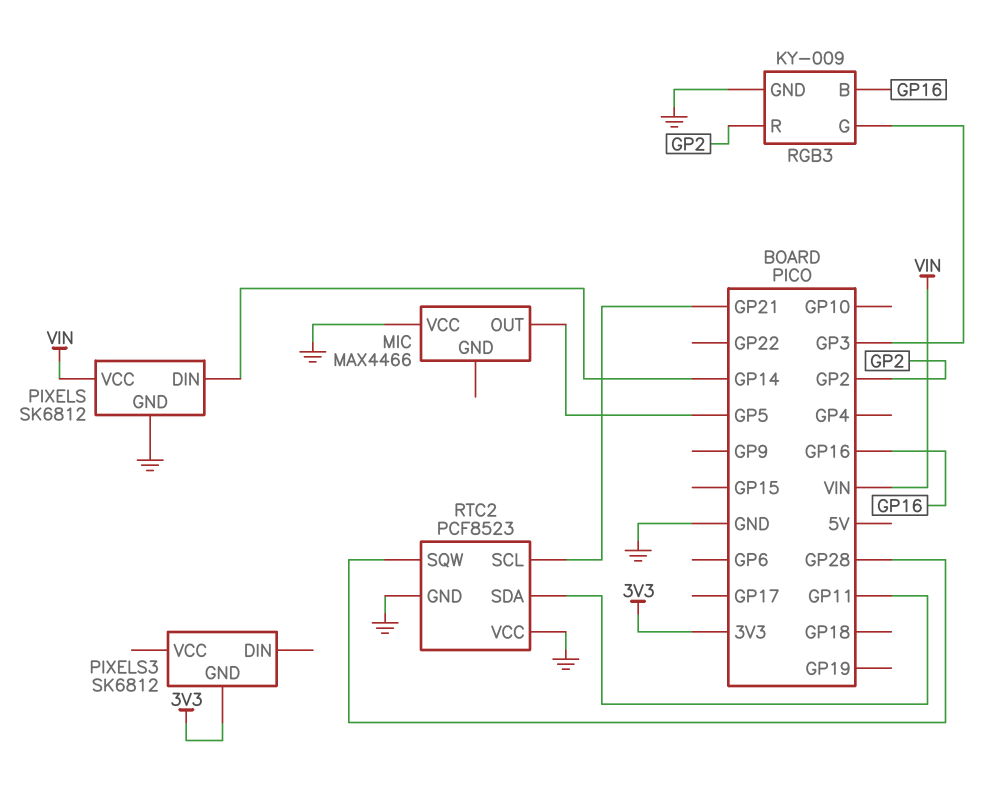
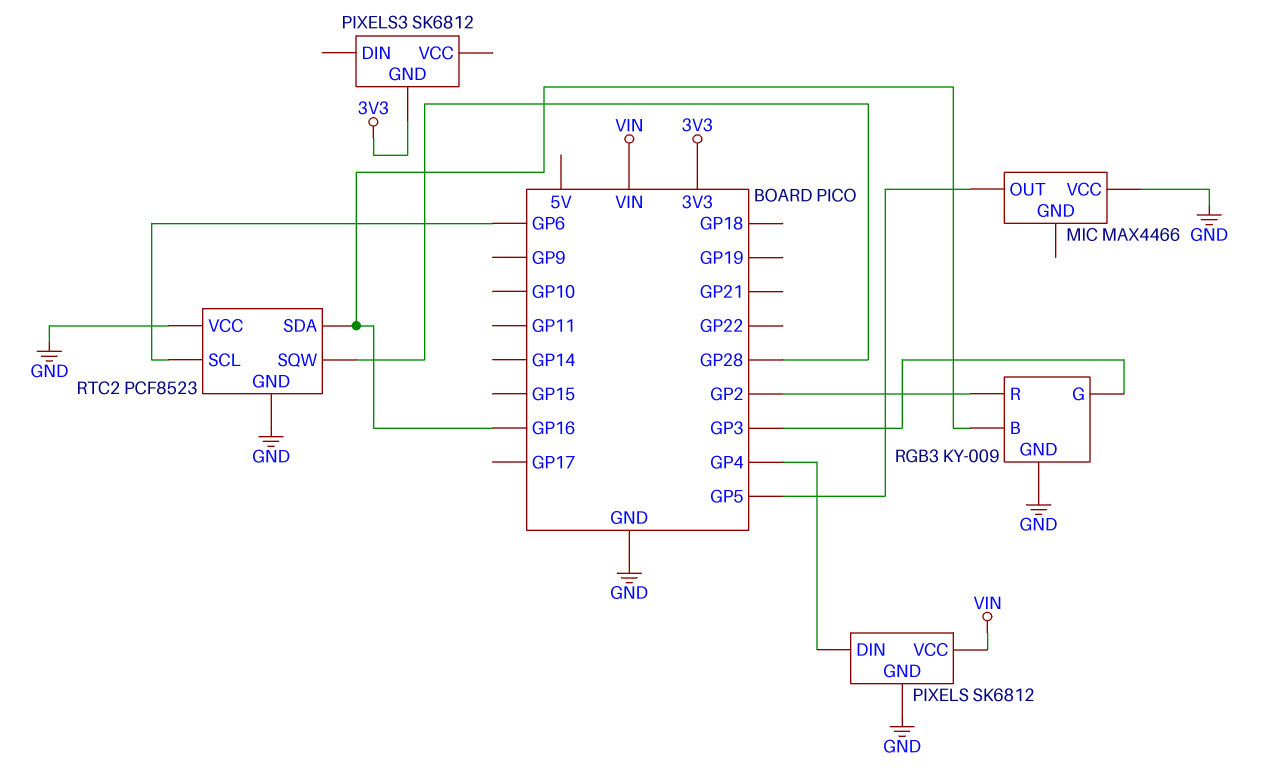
PIXELS pin DIN: GP14 -> GP4
RTC2 pin SCL: GP21 -> GP6
RTC2 pin SDA: GP11 -> GP16

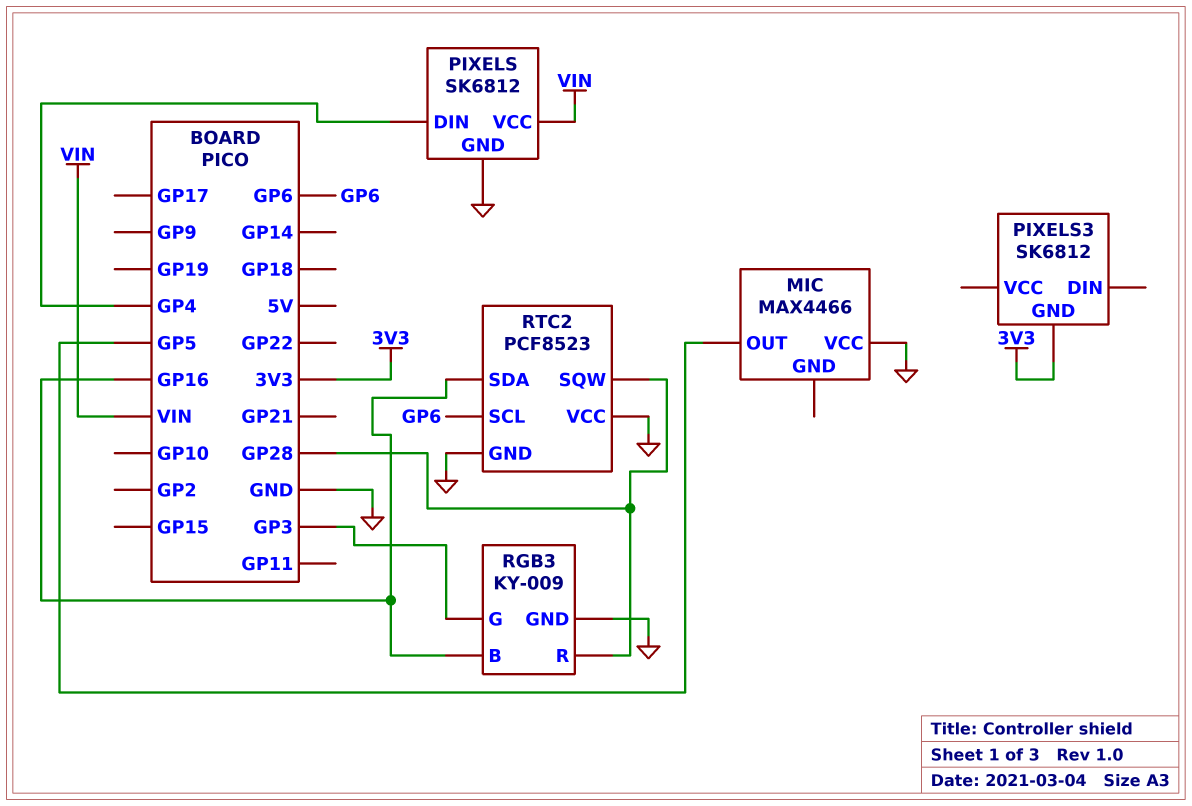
RGB3 pin R: GP2 -> GP28

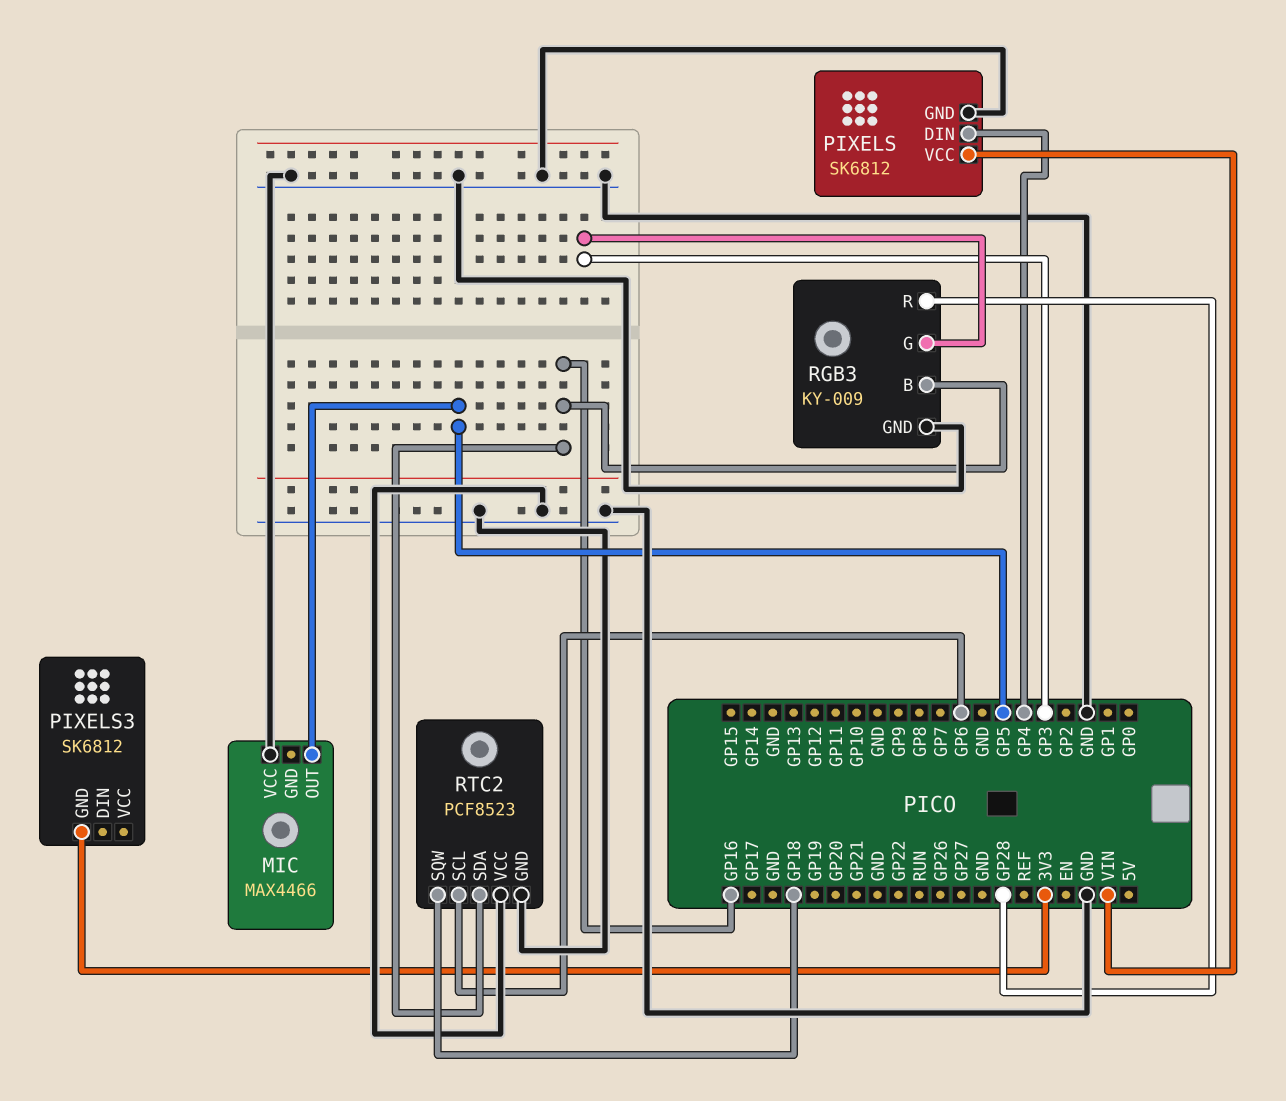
RTC2 pin SQW: GP28 -> GP18

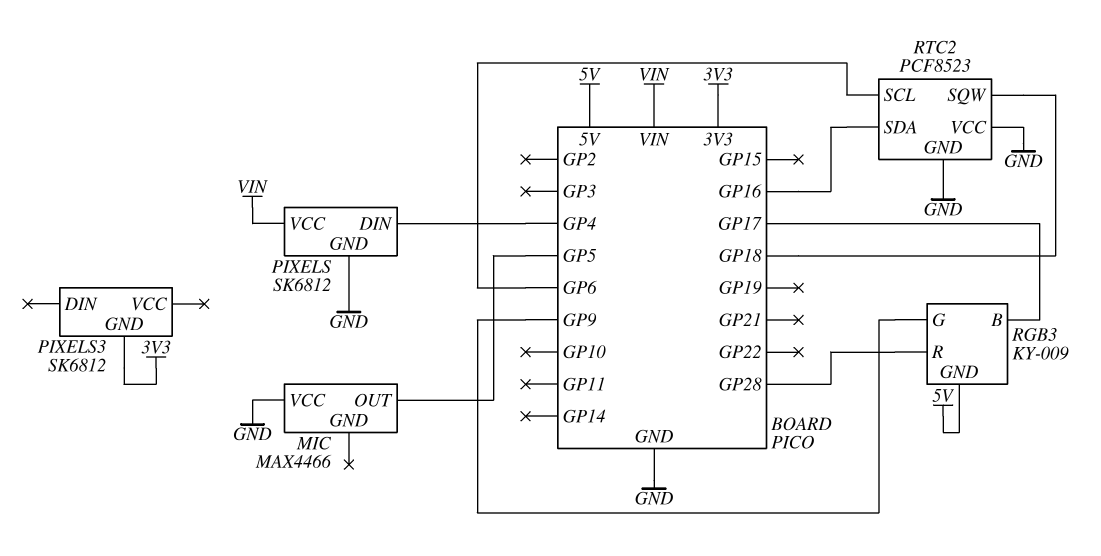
RGB3 pin B: GP16 -> GP17
RGB3 pin G: GP3 -> GP9
RGB3 pin GND: GND -> 5V

